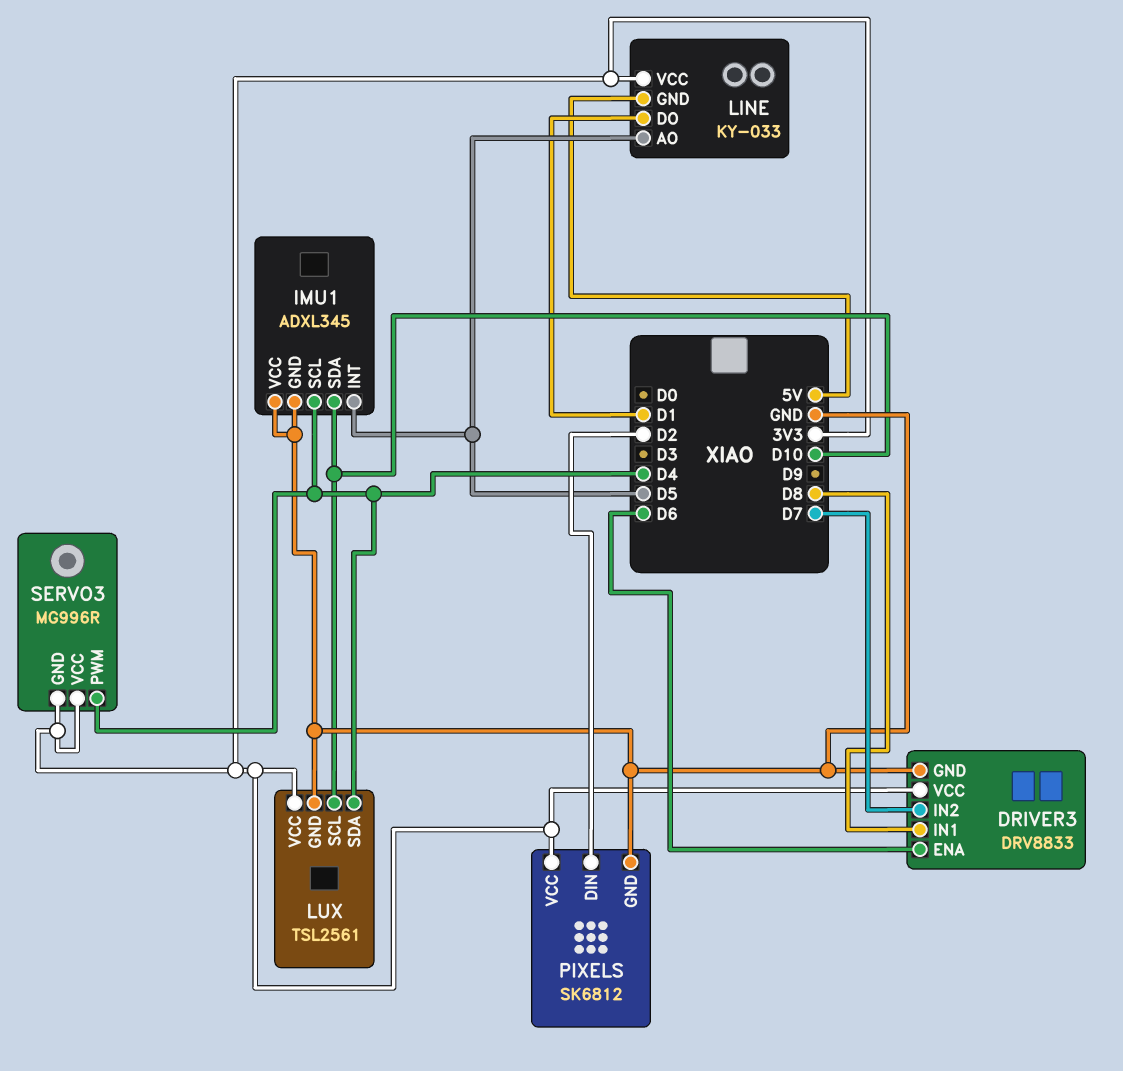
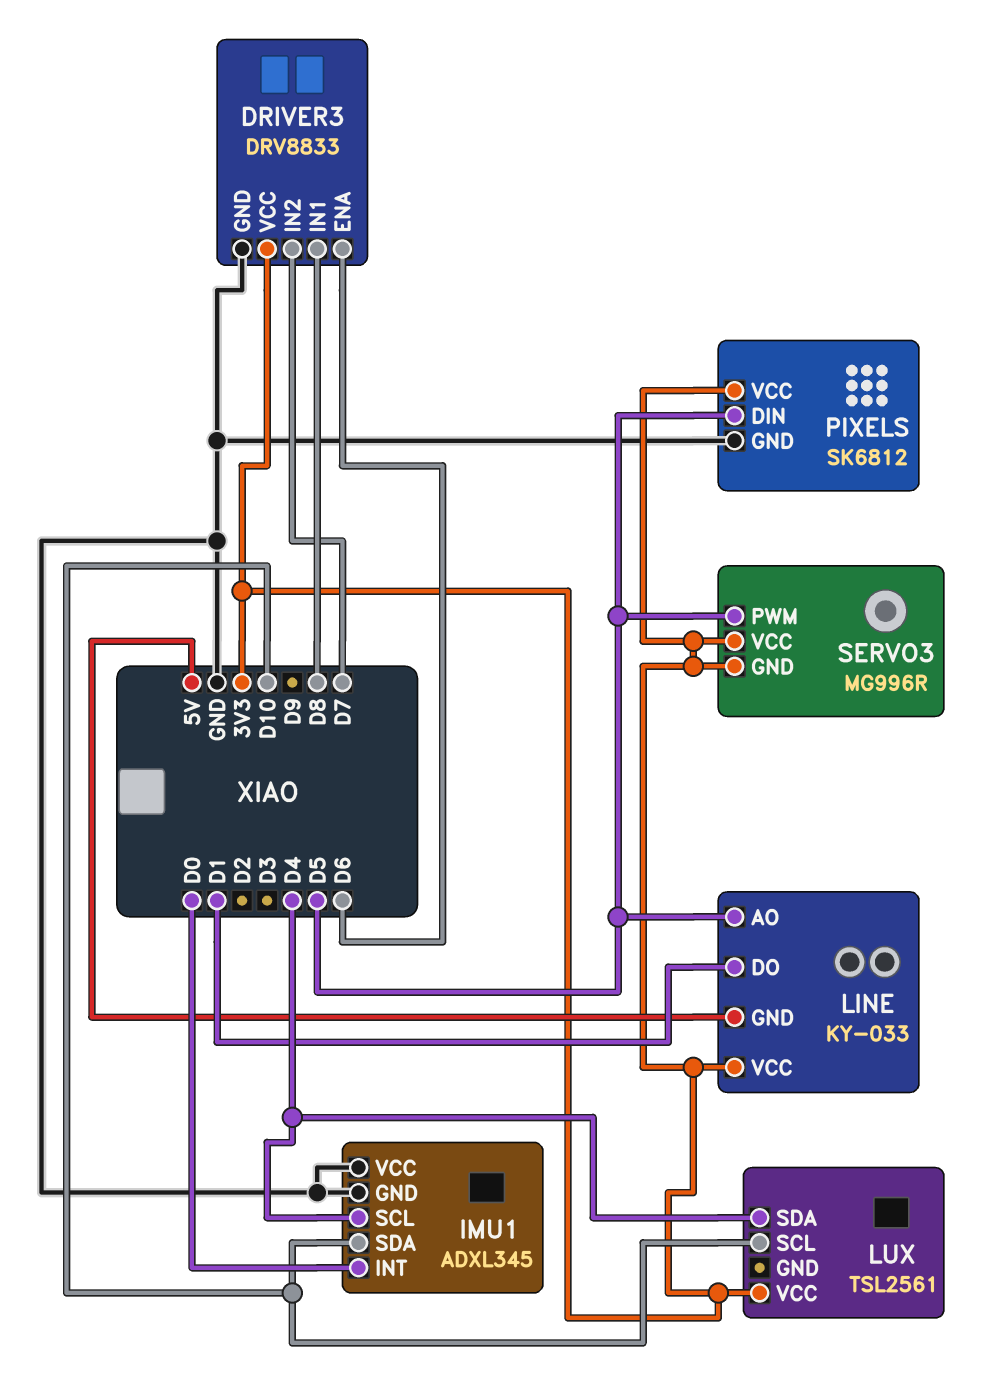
IMU1 pin INT: D5 -> D0
LUX pin GND: GND -> none
PIXELS pin DIN: D2 -> D5
SERVO3 pin PWM: D4 -> D5

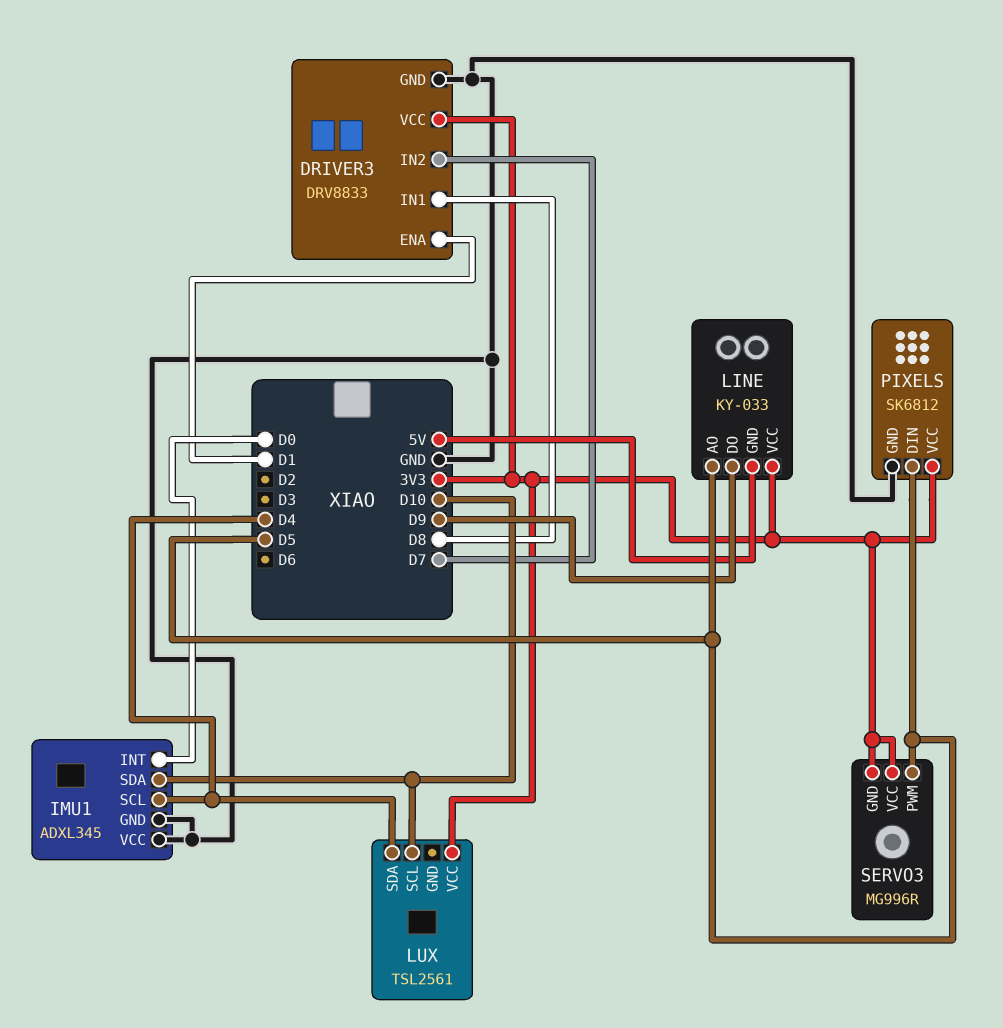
DRIVER3 pin ENA: D6 -> D1
LINE pin DO: D1 -> D9

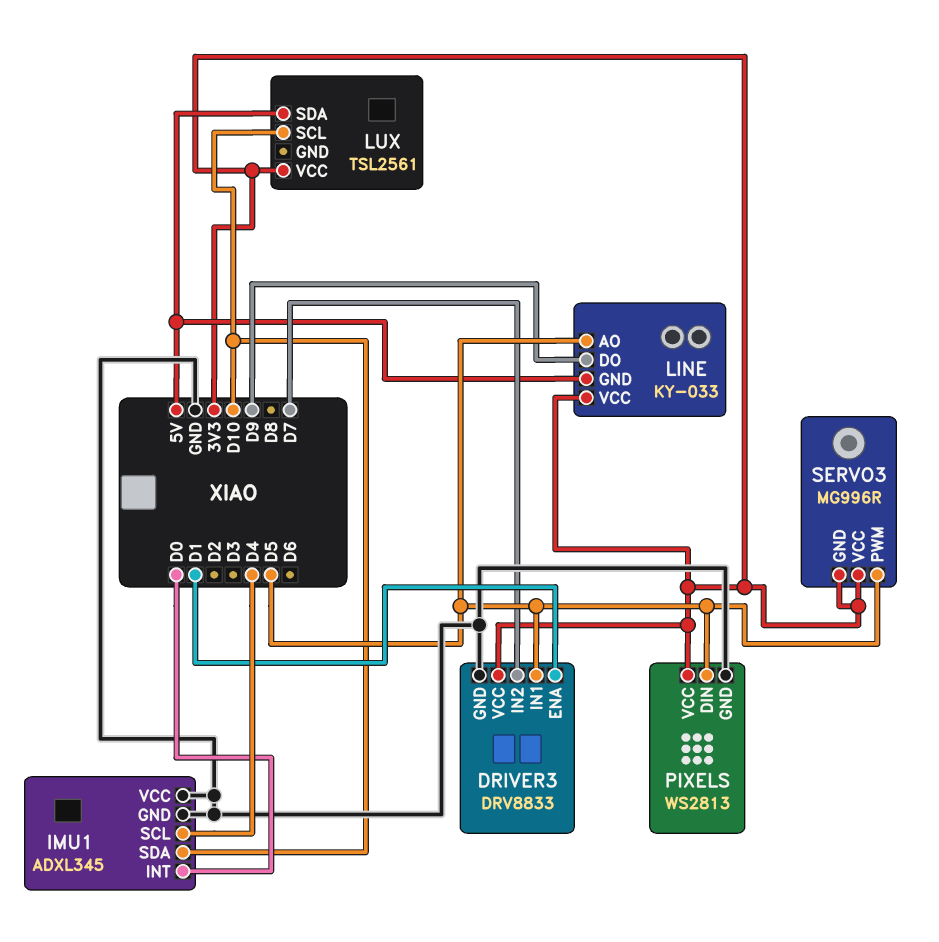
DRIVER3 pin IN1: D8 -> D5
LUX pin SDA: D4 -> 5V
PIXELS: SK6812 -> WS2813

